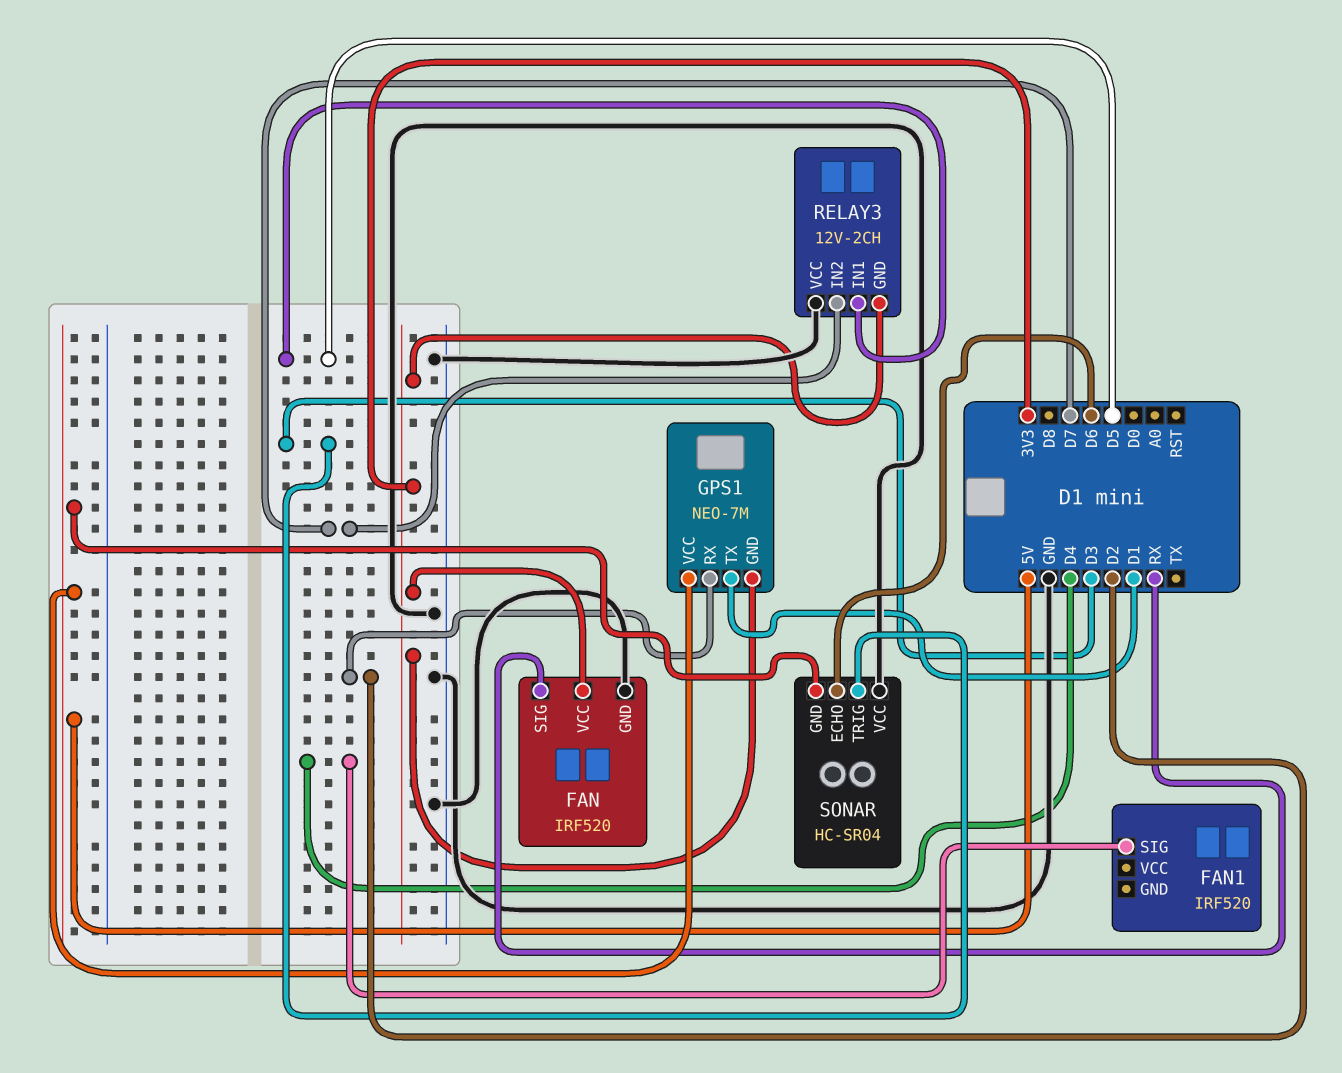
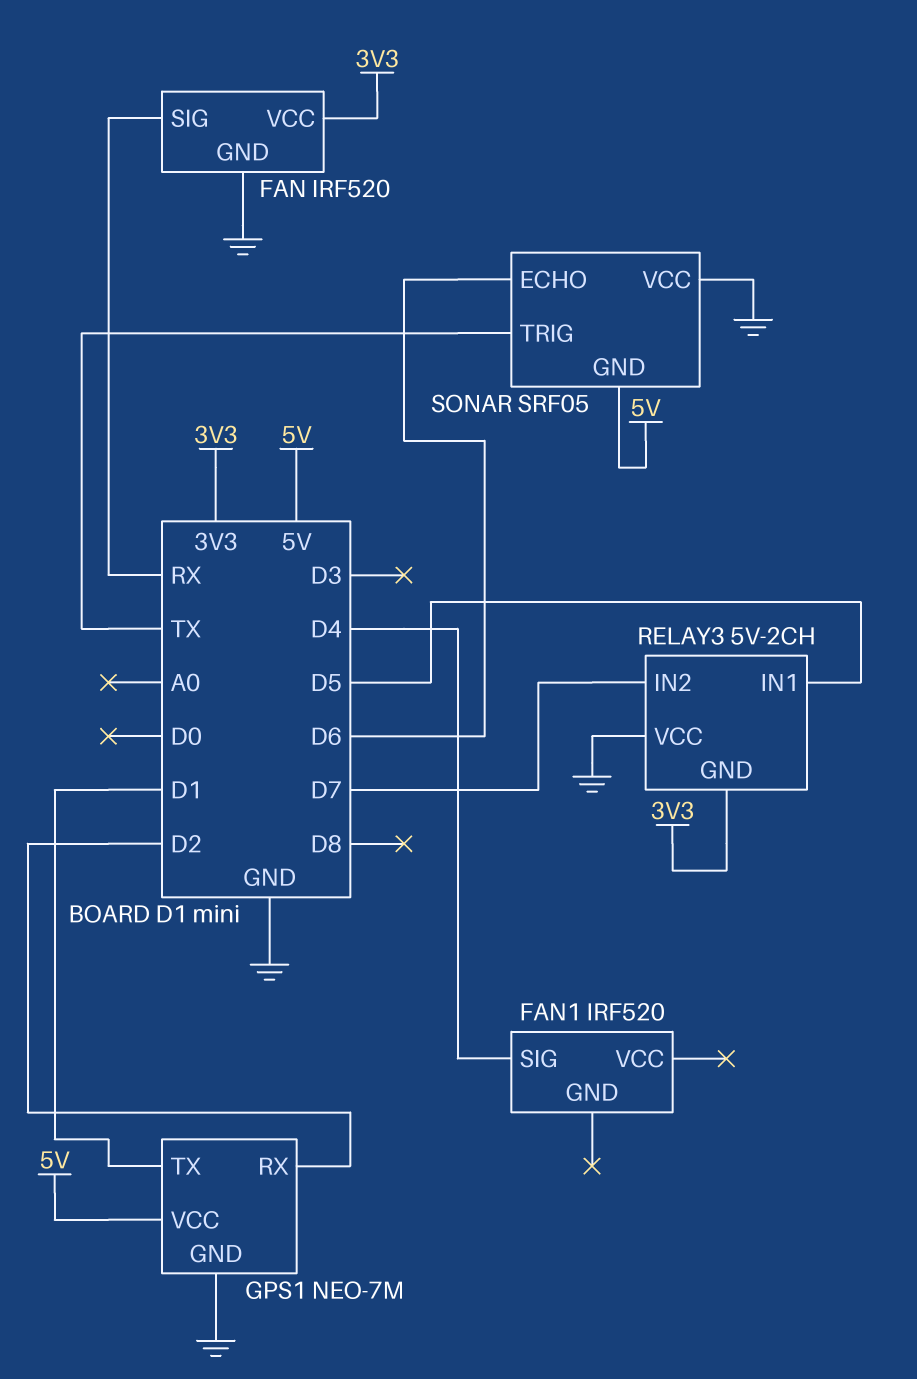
GPS1 pin GND: 3V3 -> GND
RELAY3: 12V-2CH -> 5V-2CH
SONAR: HC-SR04 -> SRF05
SONAR pin TRIG: D3 -> TX

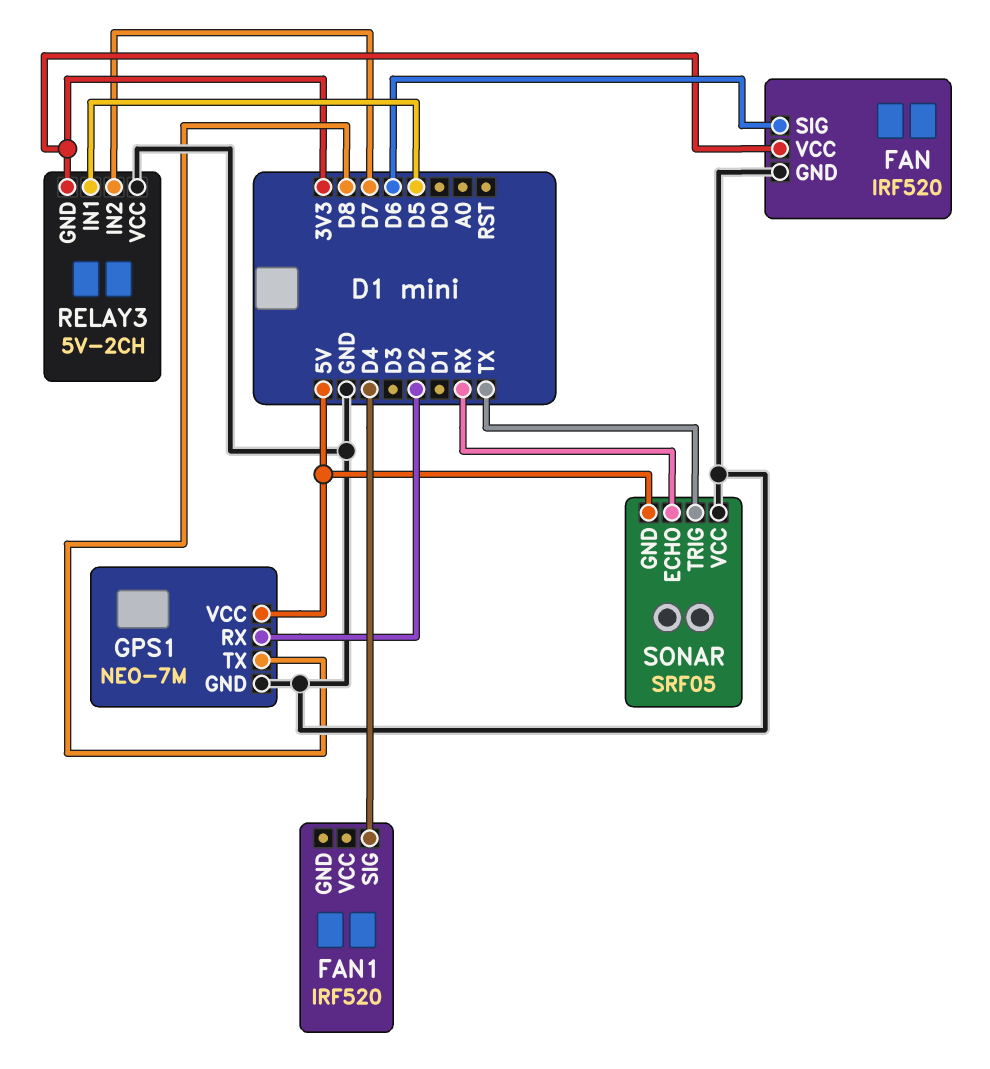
FAN pin SIG: RX -> D6
GPS1 pin TX: D1 -> D8
SONAR pin ECHO: D6 -> RX

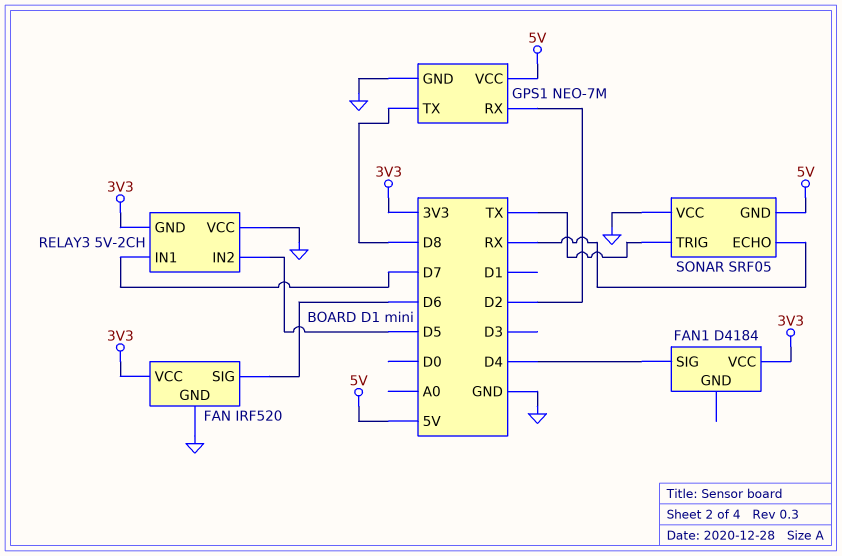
FAN1: IRF520 -> D4184
FAN1 pin VCC: none -> 3V3
RELAY3 pin IN1: D5 -> D7
RELAY3 pin IN2: D7 -> D5

